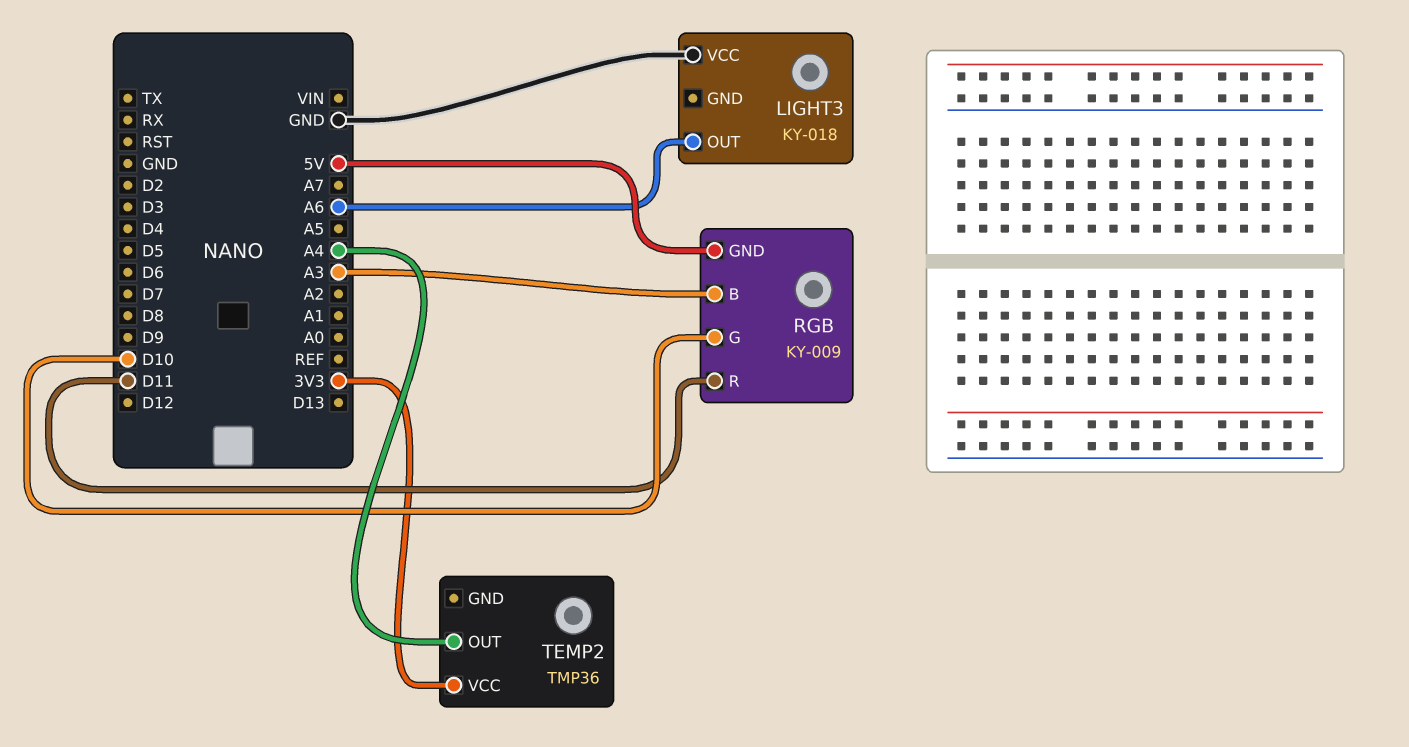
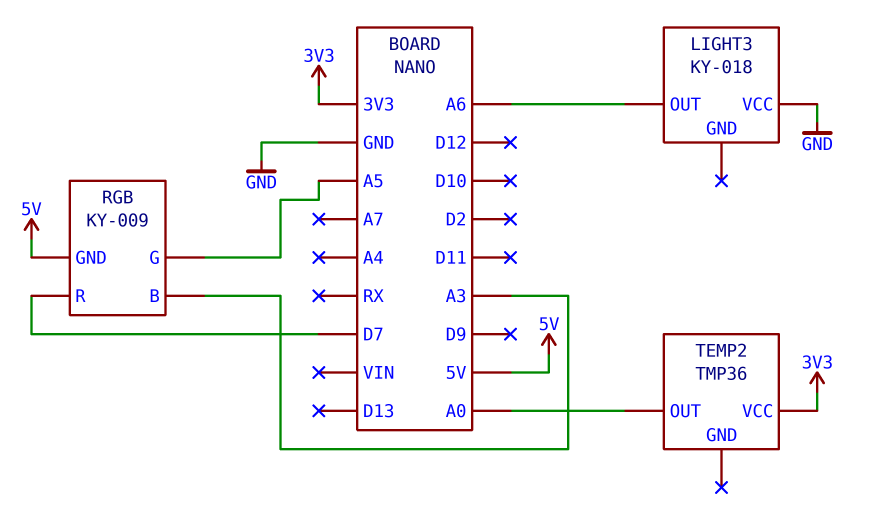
RGB pin G: D10 -> A5
RGB pin R: D11 -> D7
TEMP2 pin OUT: A4 -> A0

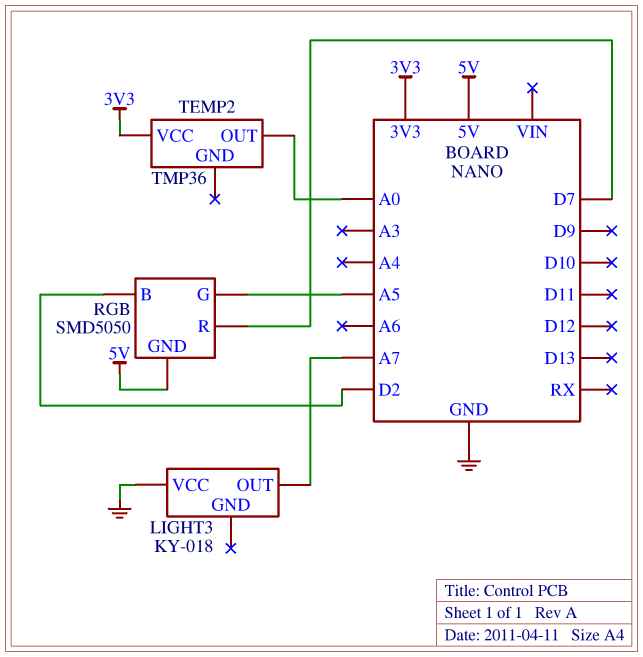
LIGHT3 pin OUT: A6 -> A7
RGB: KY-009 -> SMD5050
RGB pin B: A3 -> D2

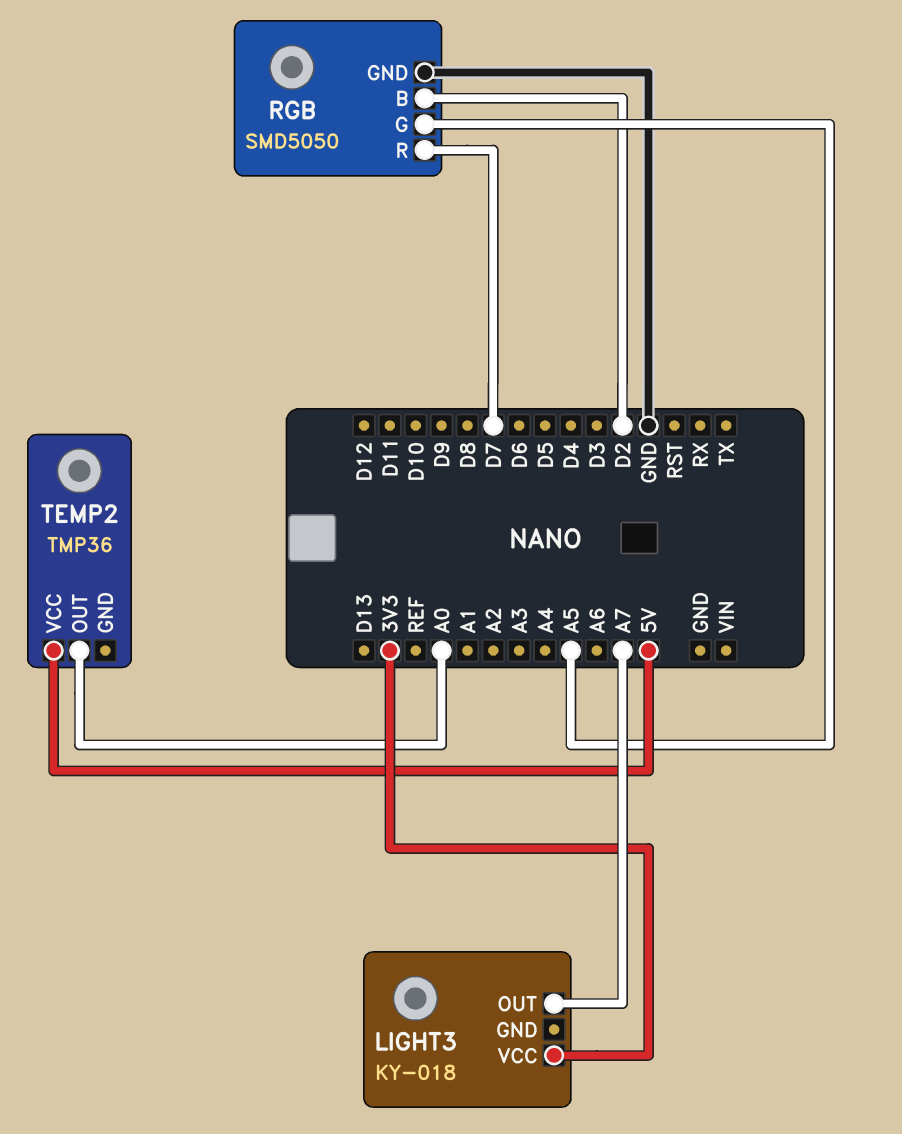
LIGHT3 pin VCC: GND -> 3V3
RGB pin GND: 5V -> GND
TEMP2 pin VCC: 3V3 -> 5V

